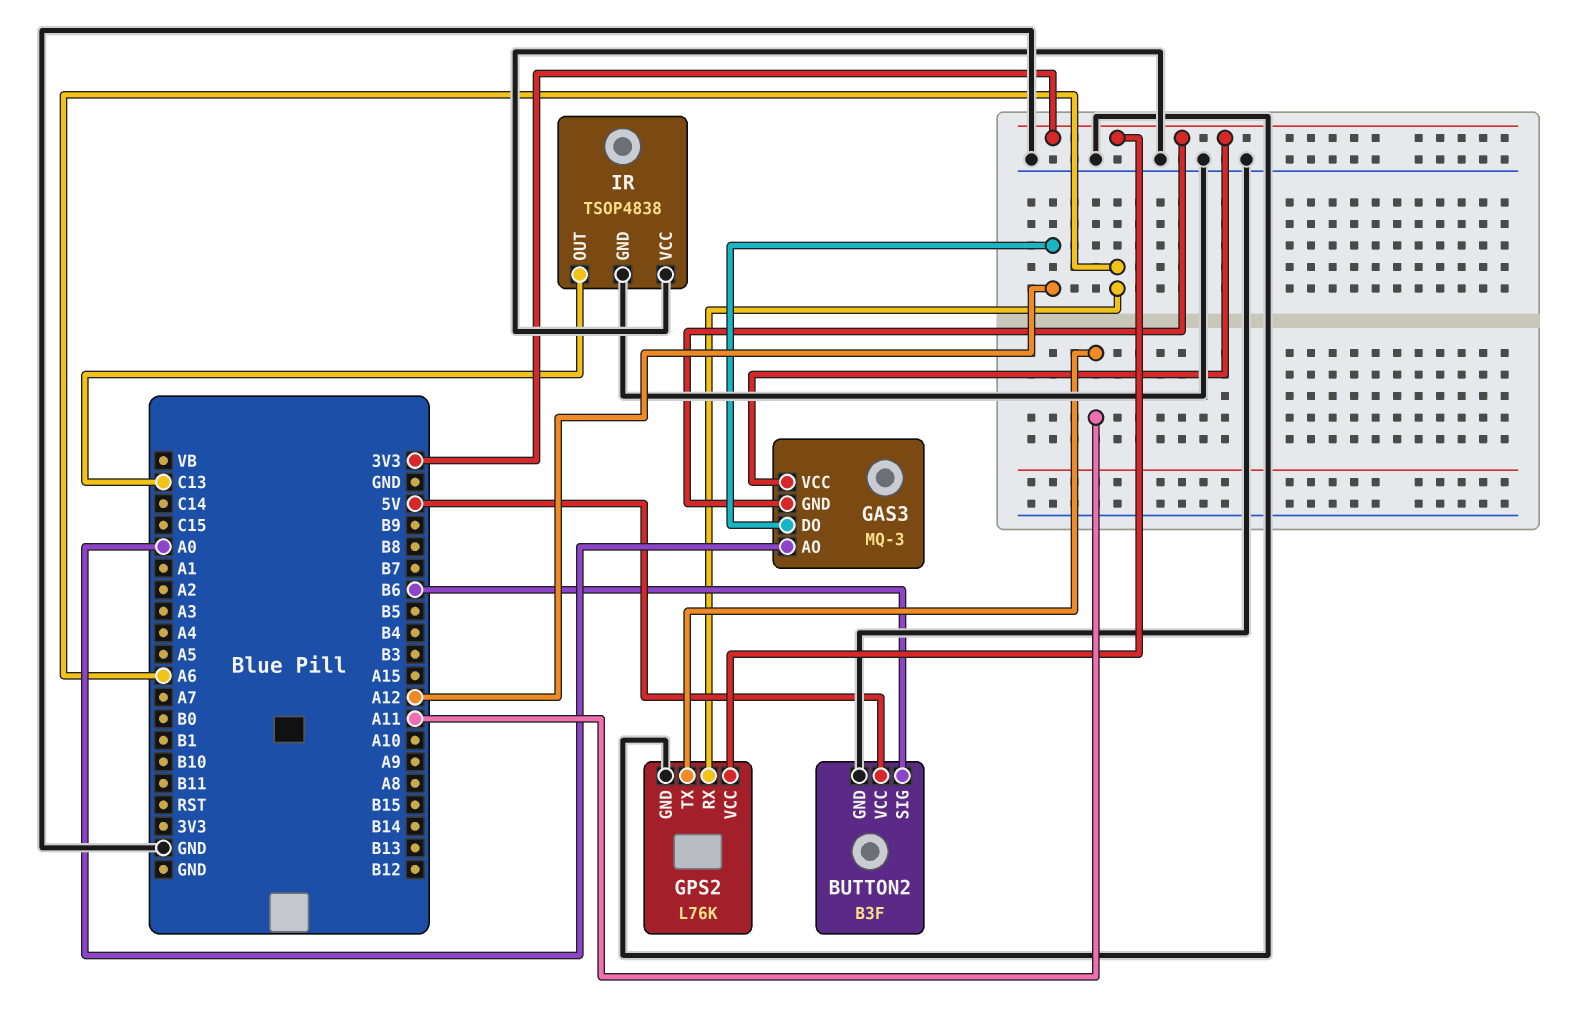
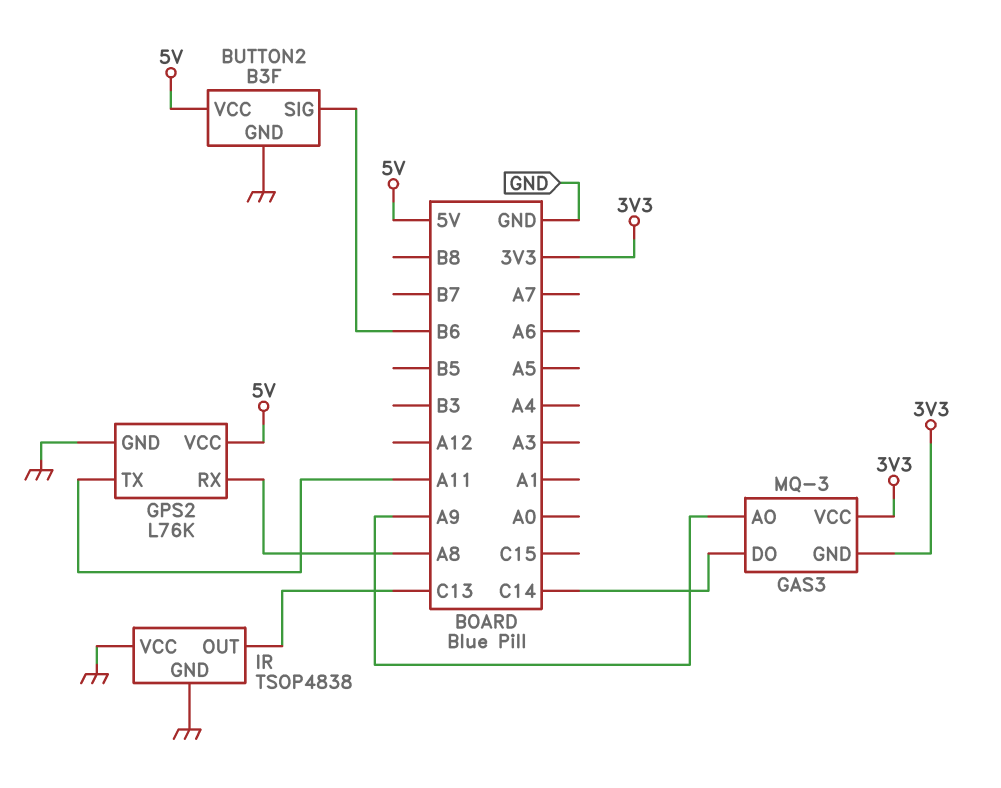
GAS3 pin AO: A0 -> A9
GAS3 pin DO: A12 -> C14
GPS2 pin RX: A6 -> A8
GPS2 pin VCC: 3V3 -> 5V

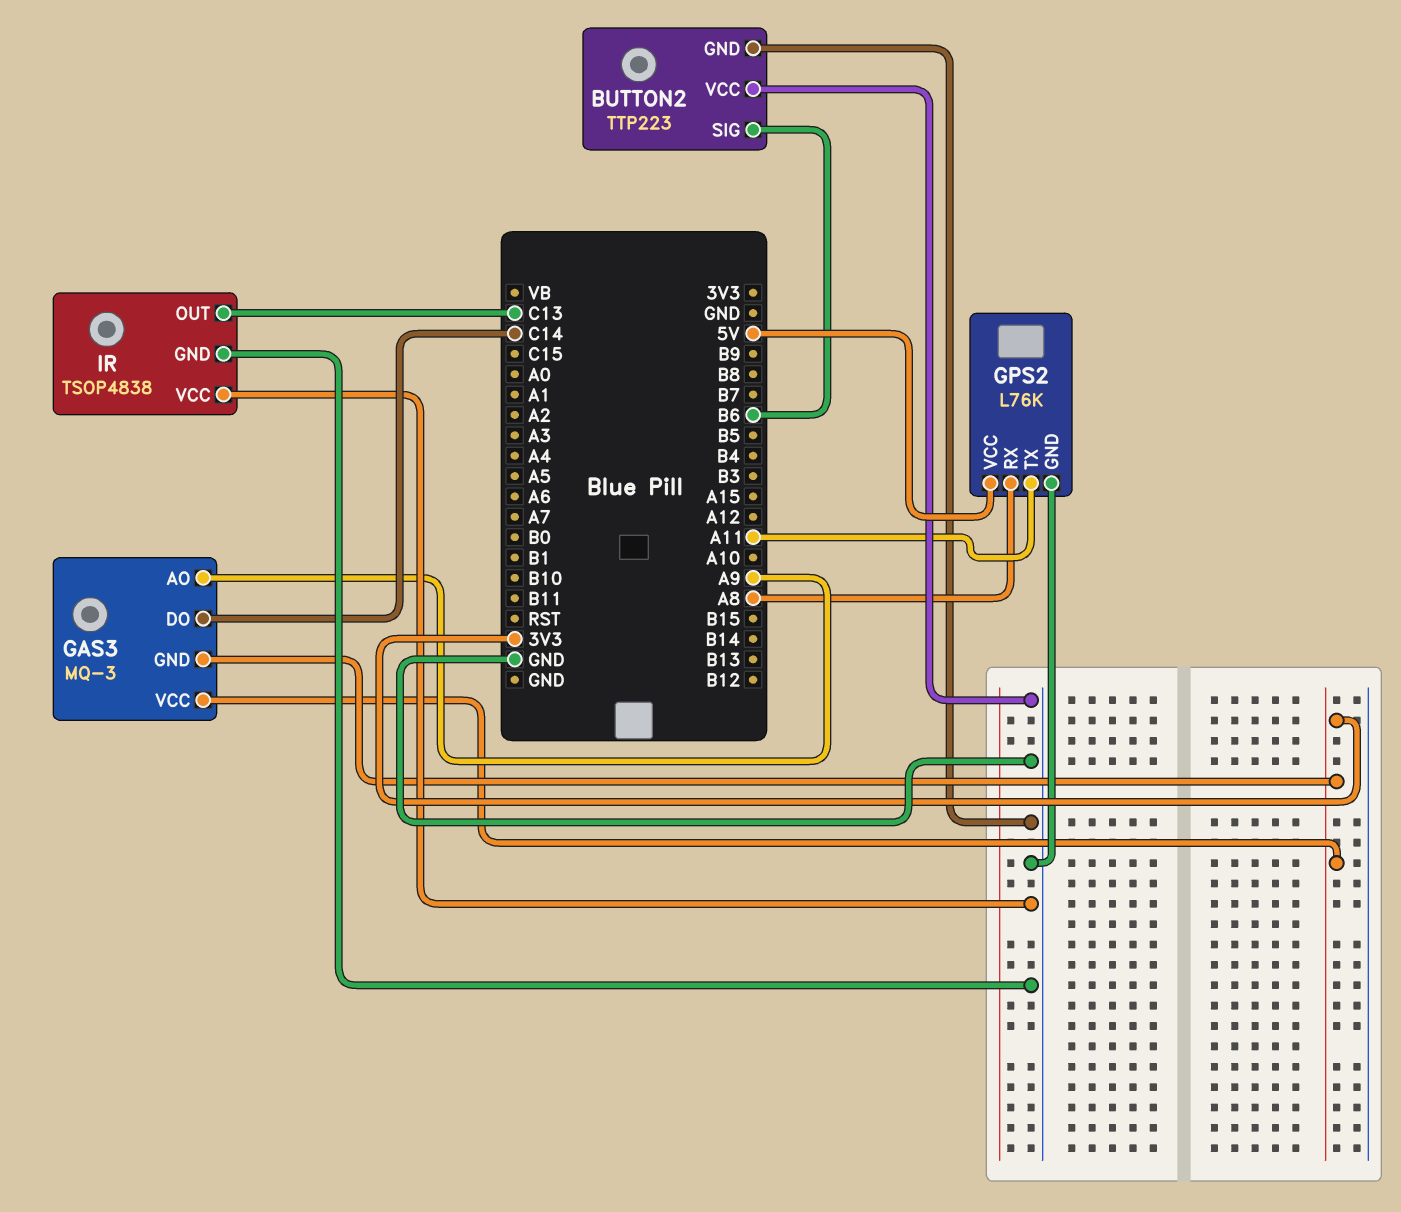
BUTTON2: B3F -> TTP223
BUTTON2 pin VCC: 5V -> GND

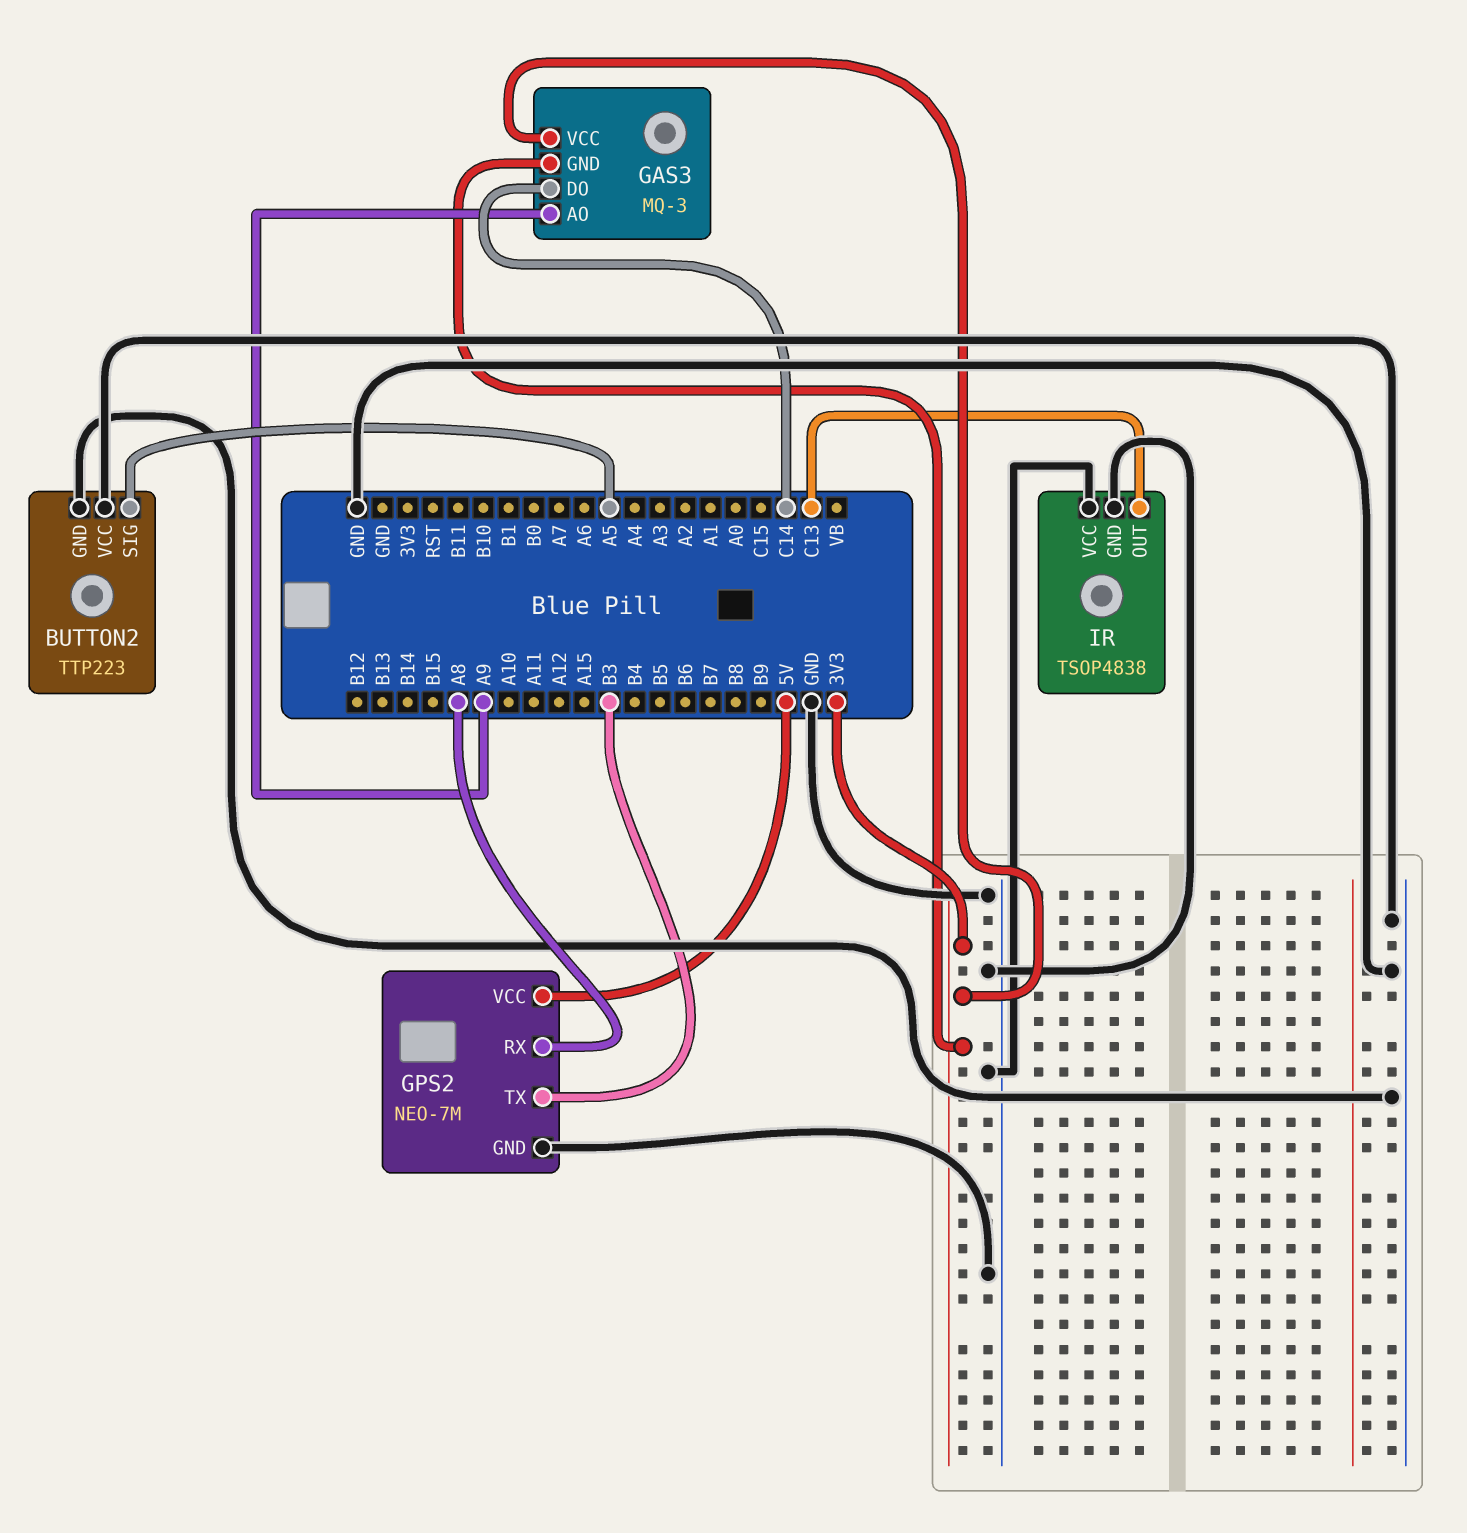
BUTTON2 pin SIG: B6 -> A5
GPS2: L76K -> NEO-7M
GPS2 pin TX: A11 -> B3

